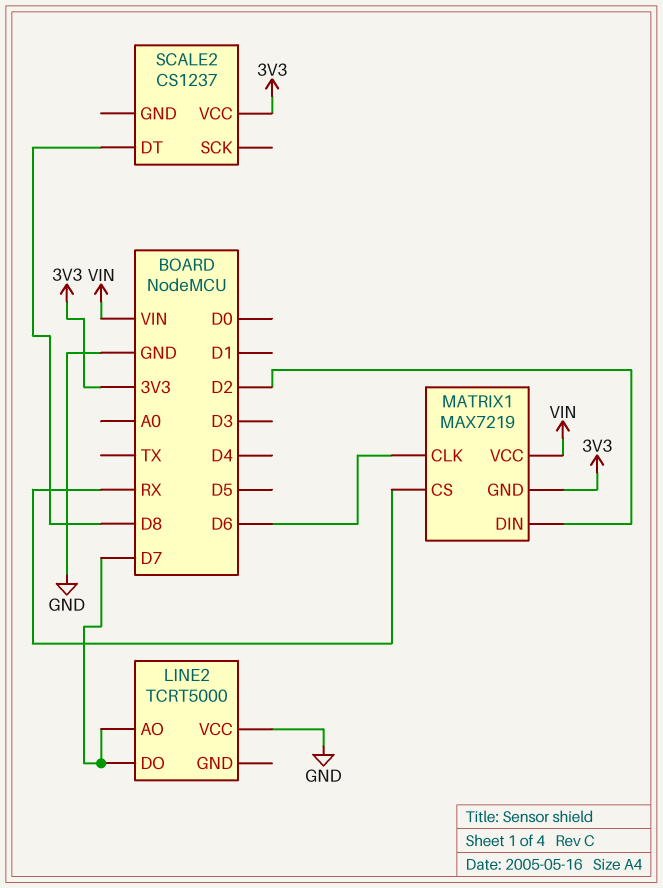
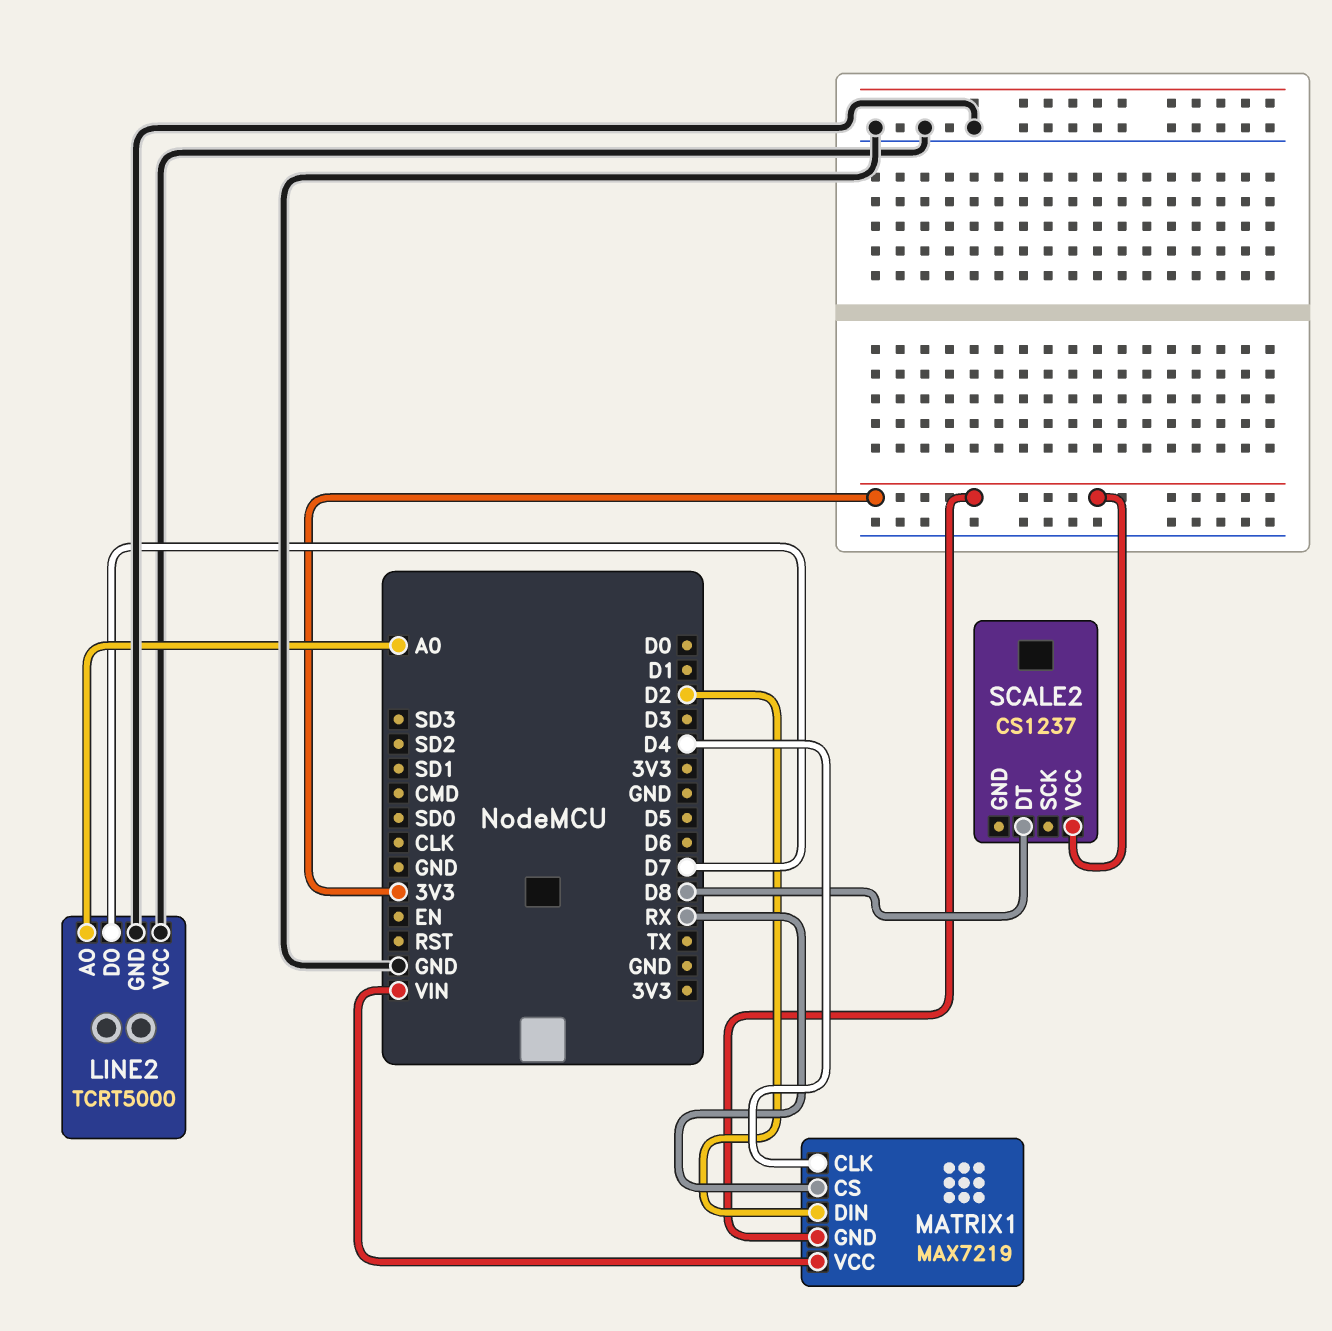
LINE2 pin AO: D7 -> A0
LINE2 pin GND: none -> GND
MATRIX1 pin CLK: D6 -> D4

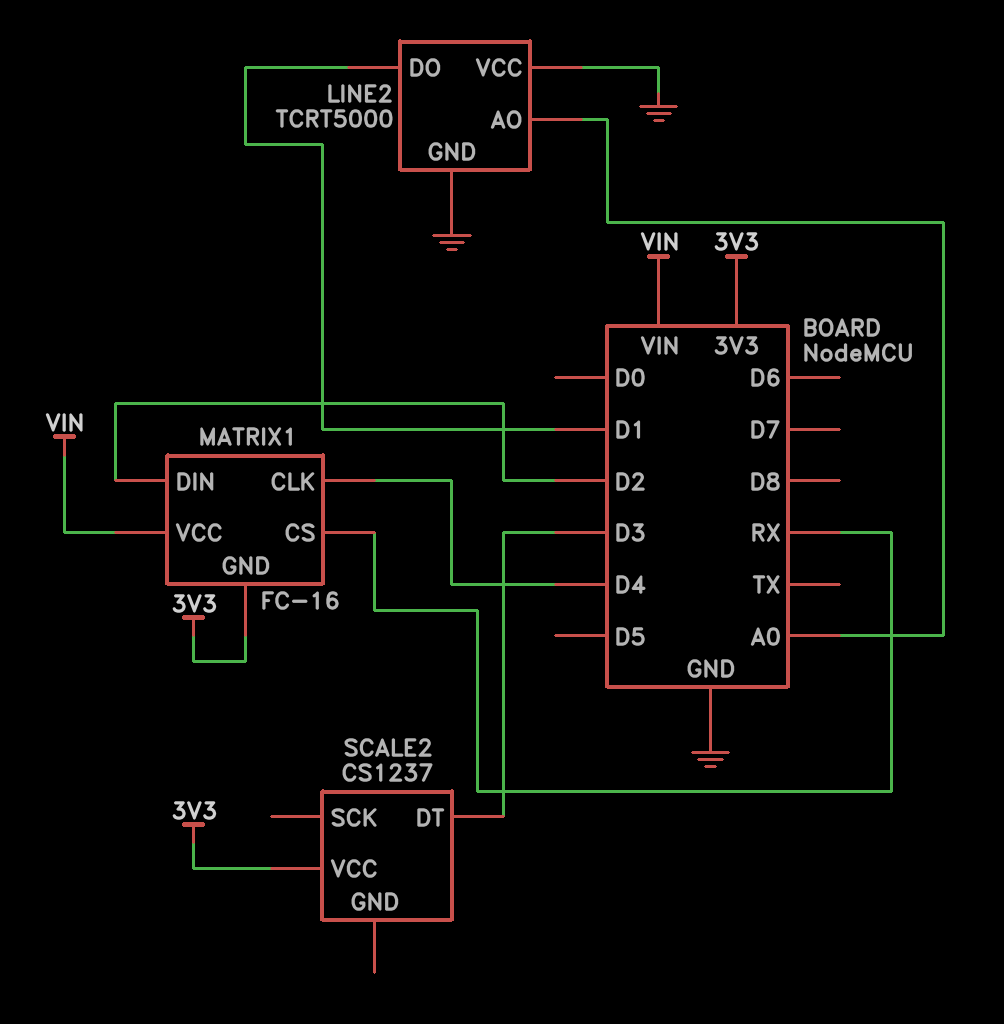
LINE2 pin DO: D7 -> D1
MATRIX1: MAX7219 -> FC-16
SCALE2 pin DT: D8 -> D3

